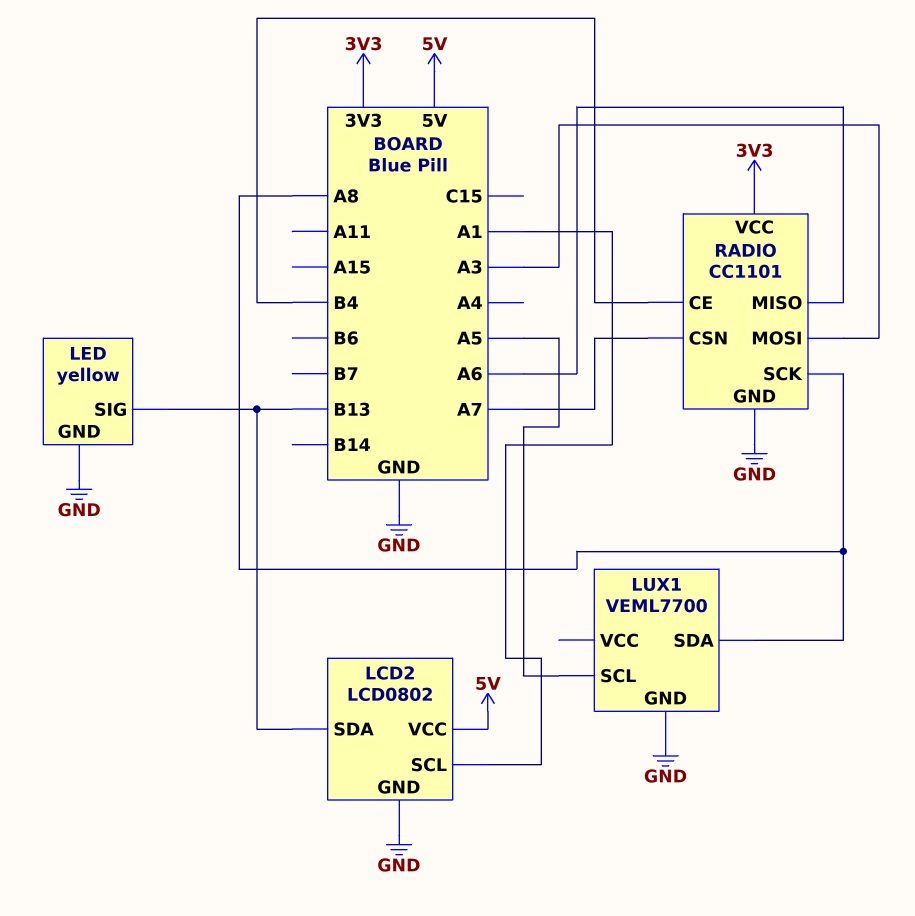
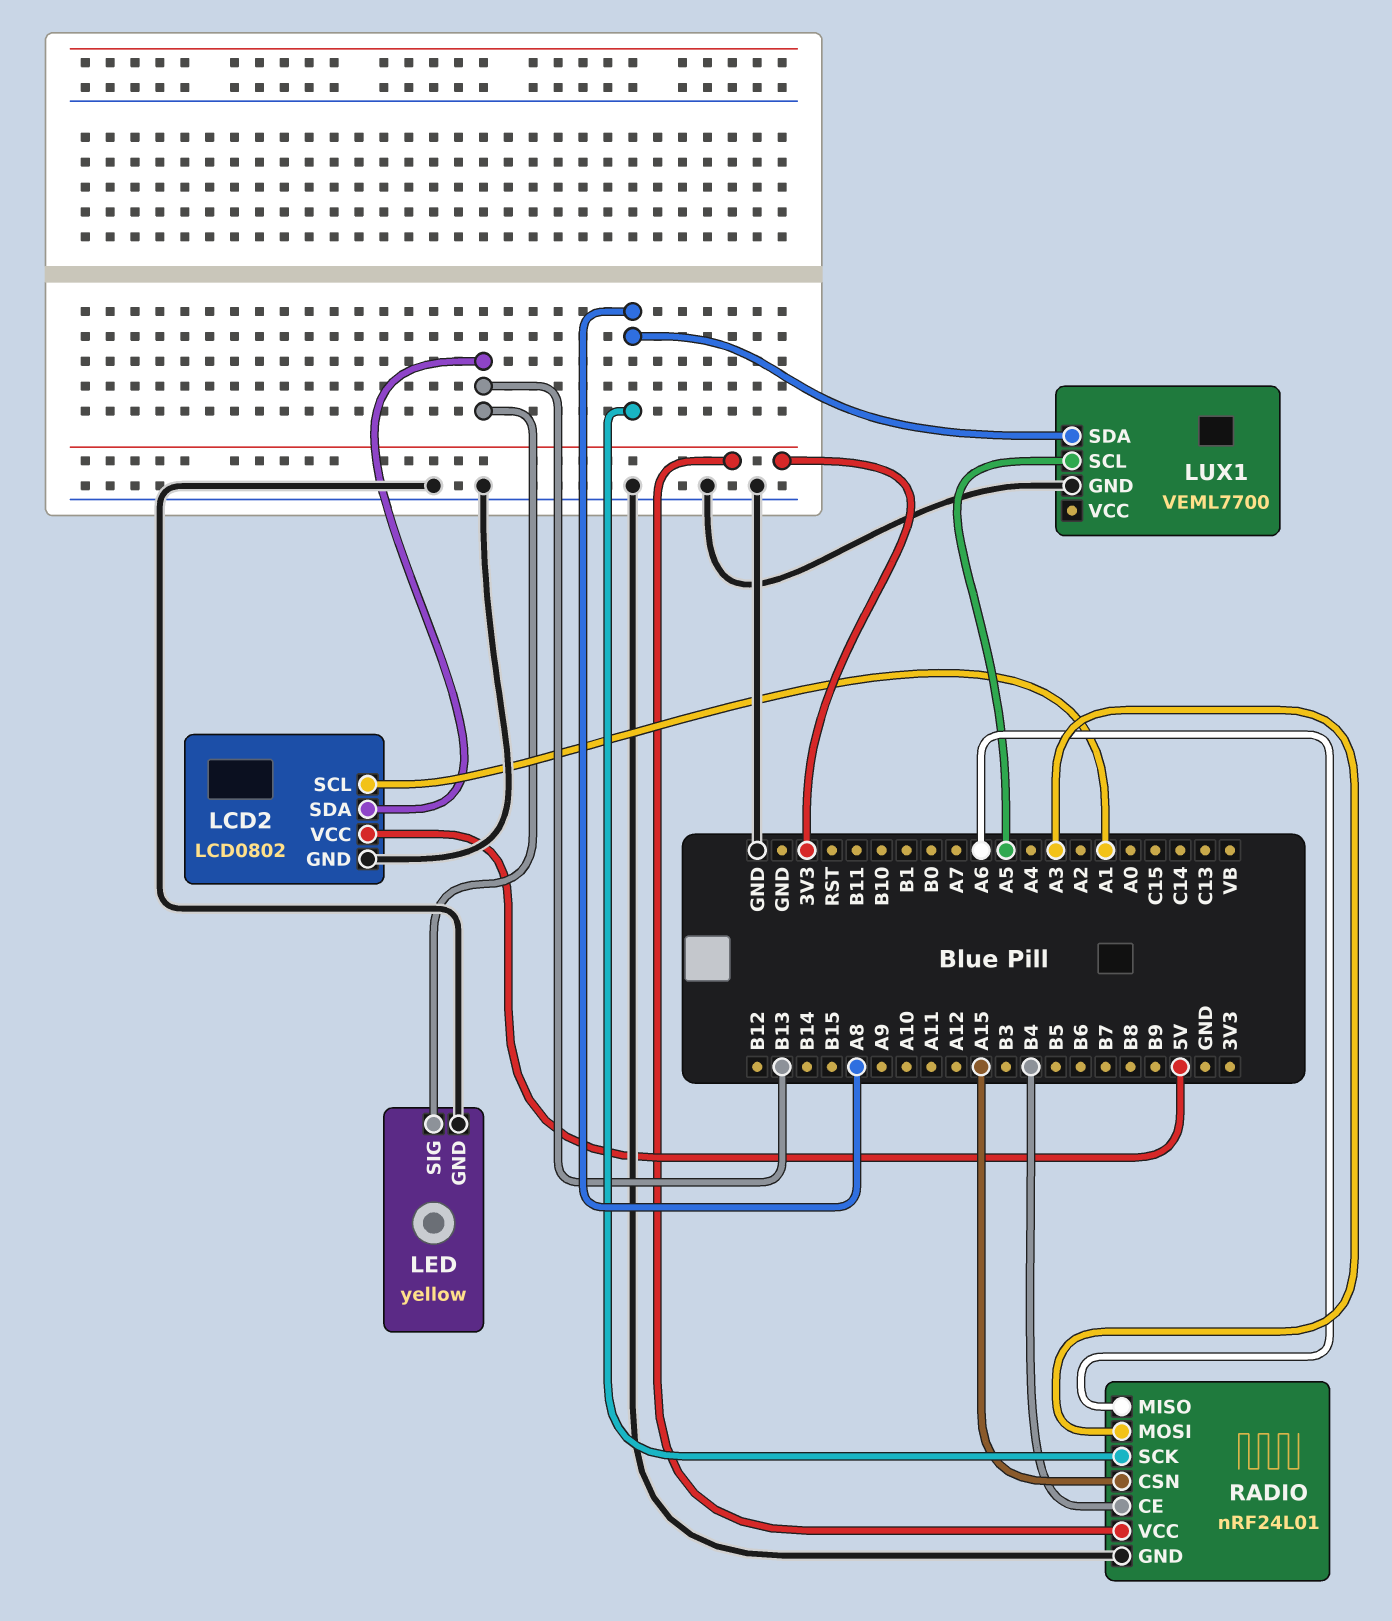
RADIO: CC1101 -> nRF24L01
RADIO pin CSN: A7 -> A15

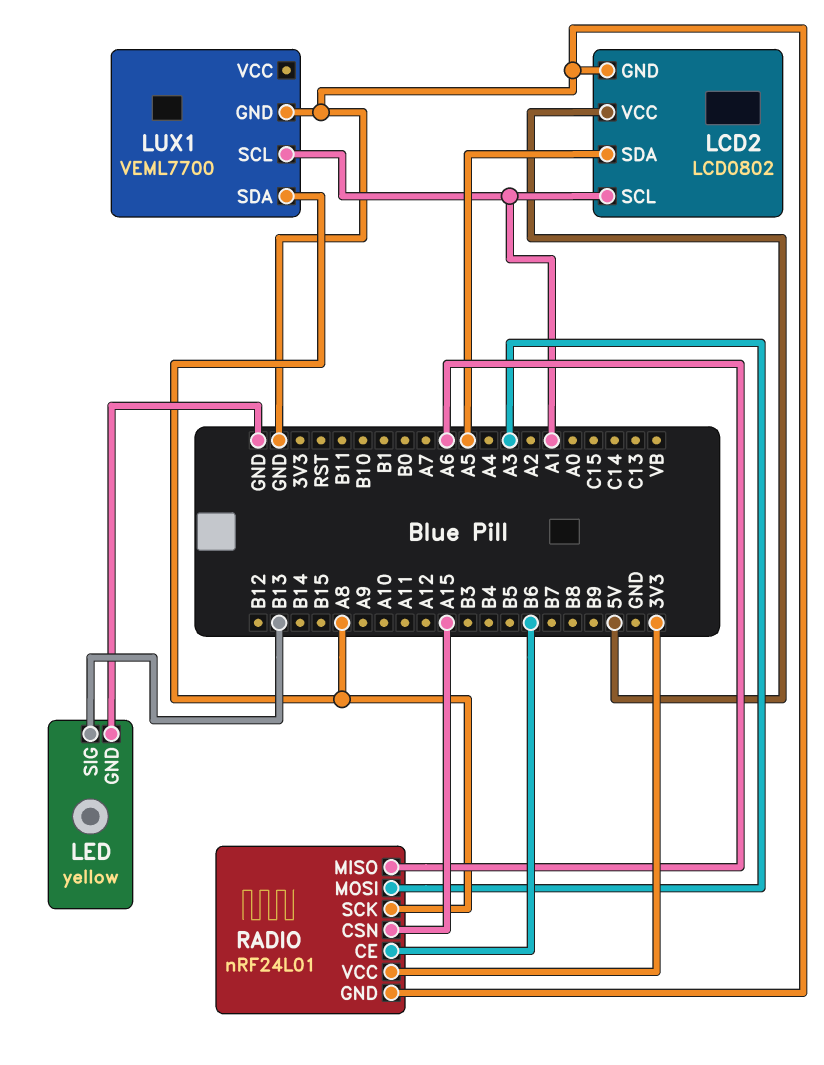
LCD2 pin SDA: B13 -> A5
LUX1 pin SCL: A5 -> A1
RADIO pin CE: B4 -> B6

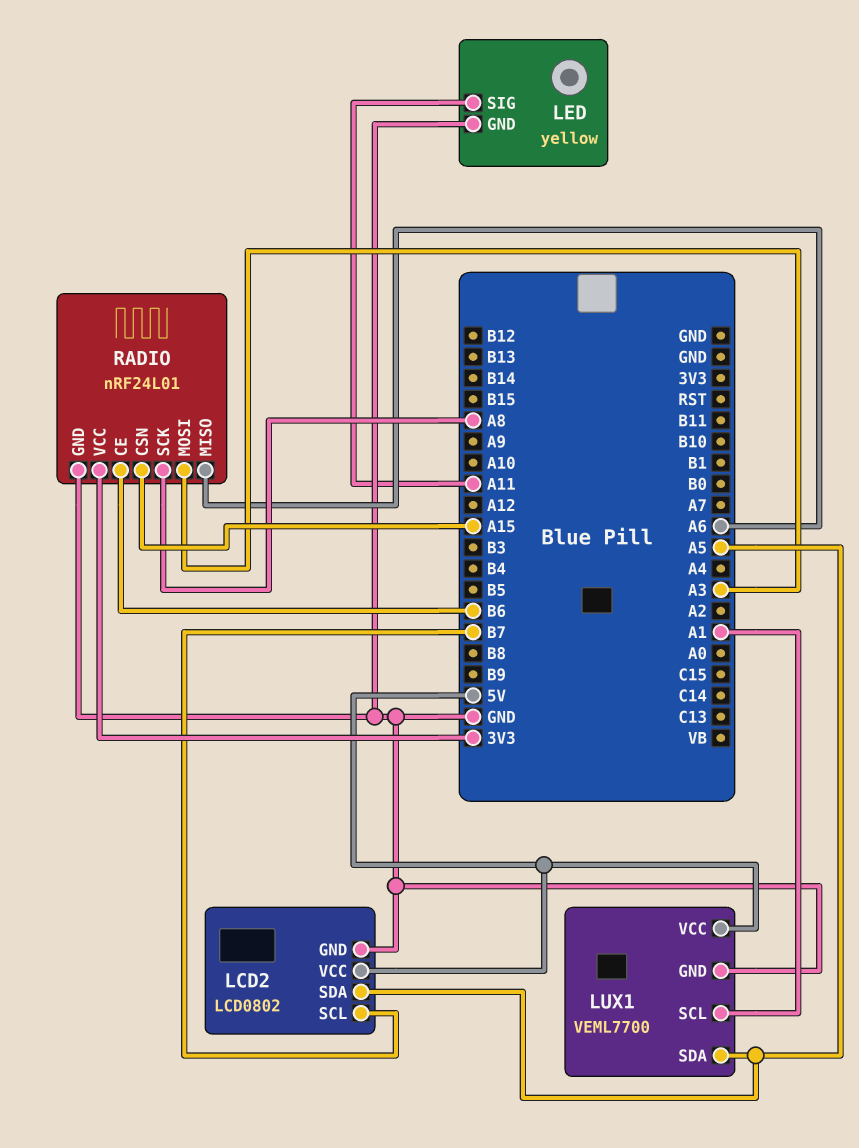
LCD2 pin SCL: A1 -> B7
LED pin SIG: B13 -> A11
LUX1 pin SDA: A8 -> A5
LUX1 pin VCC: none -> 5V

